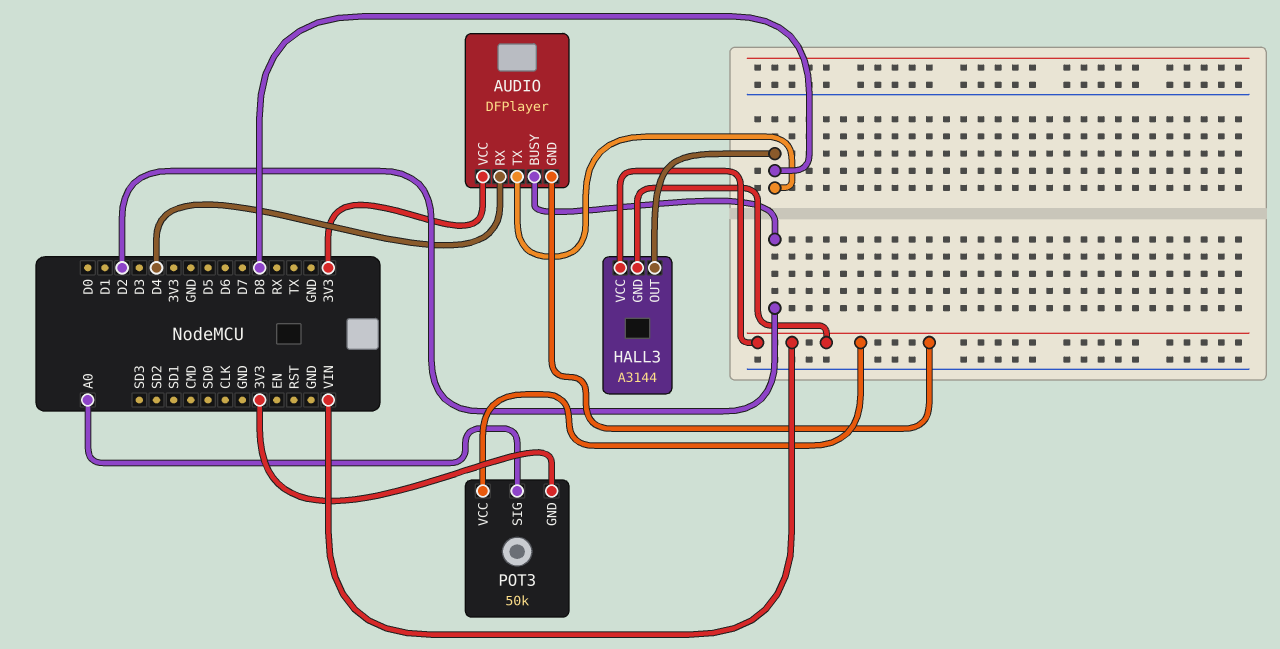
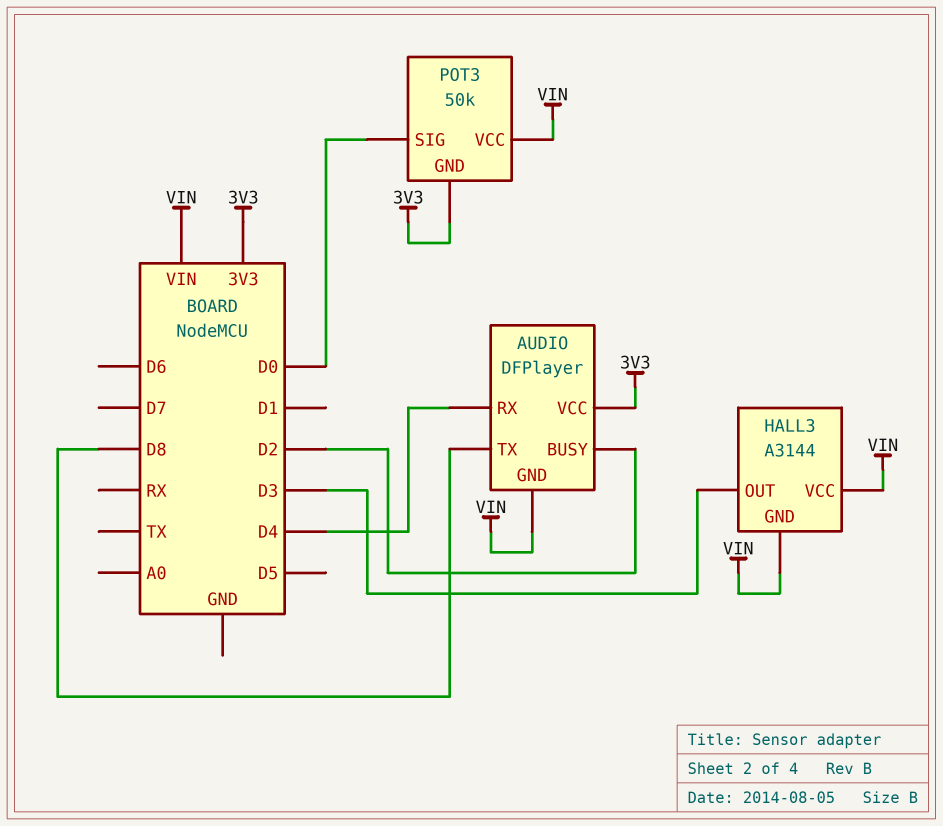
HALL3 pin OUT: D8 -> D3
POT3 pin SIG: A0 -> D0

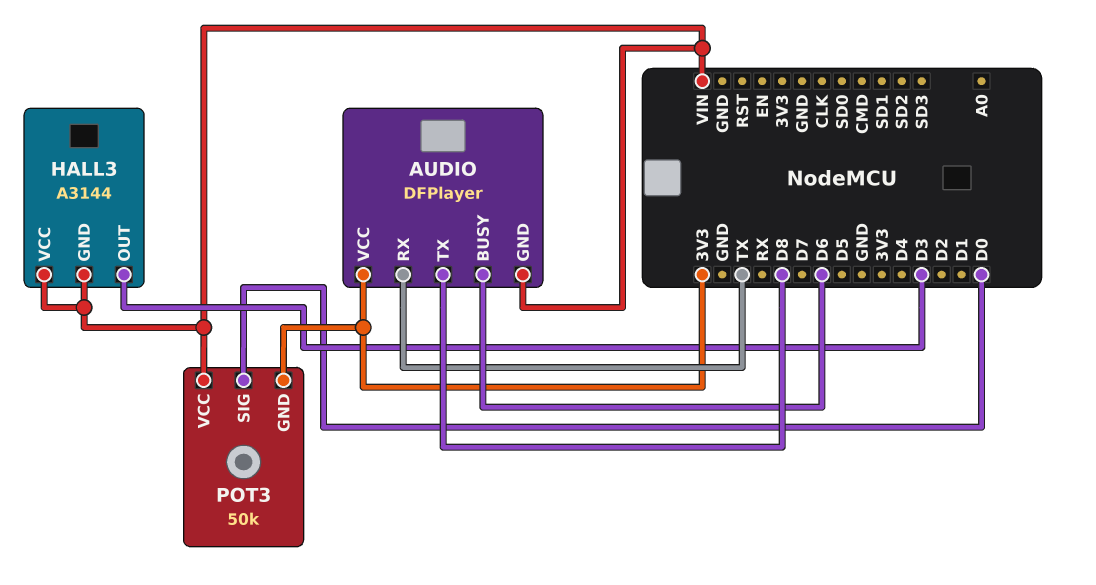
AUDIO pin BUSY: D2 -> D6
AUDIO pin RX: D4 -> TX

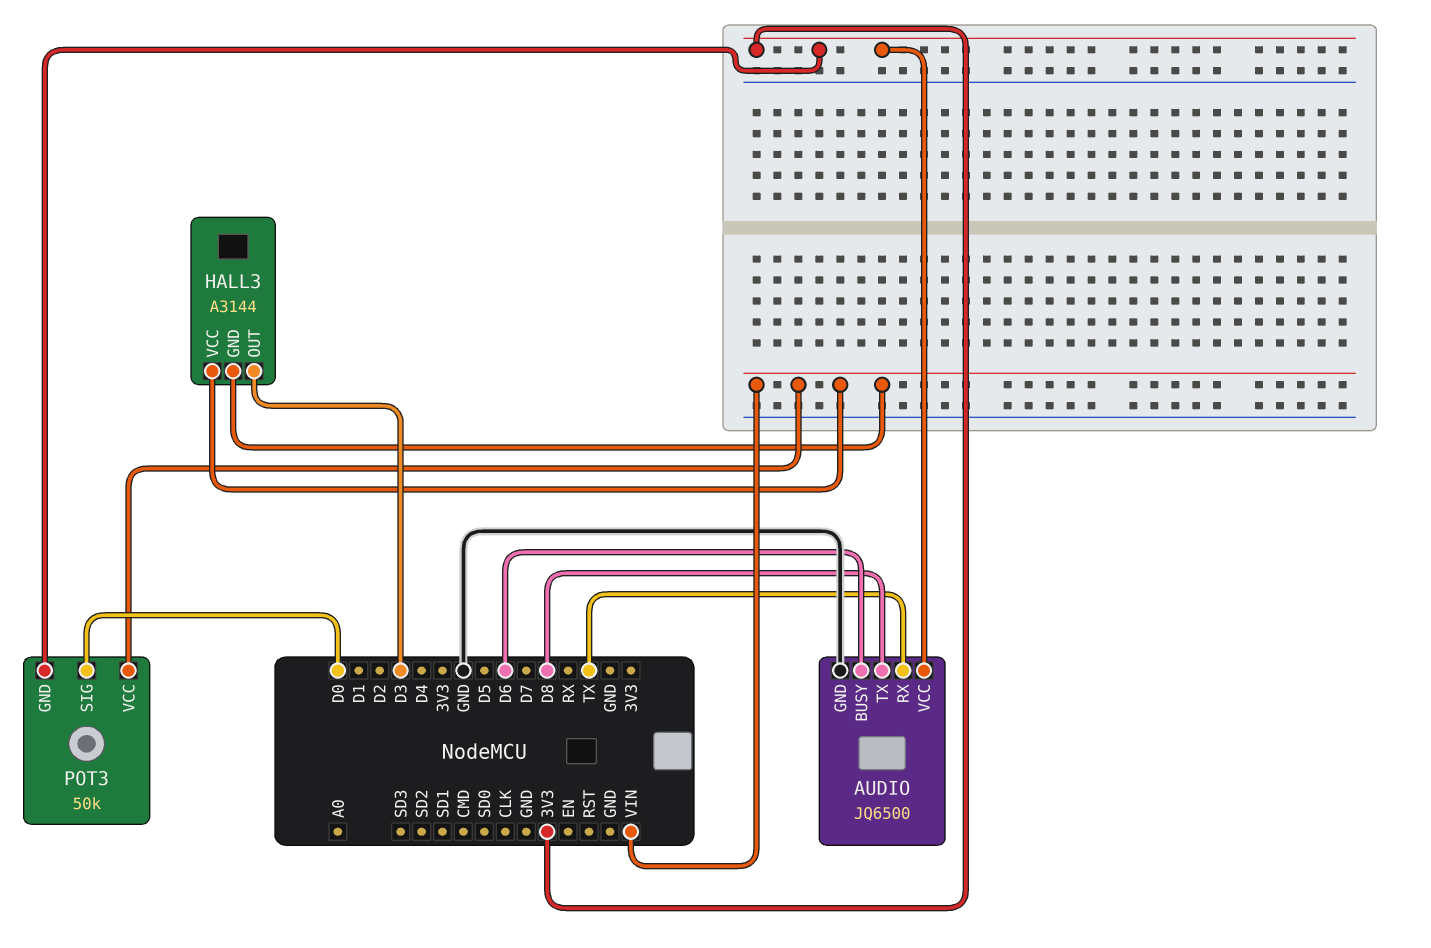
AUDIO: DFPlayer -> JQ6500
AUDIO pin GND: VIN -> GND

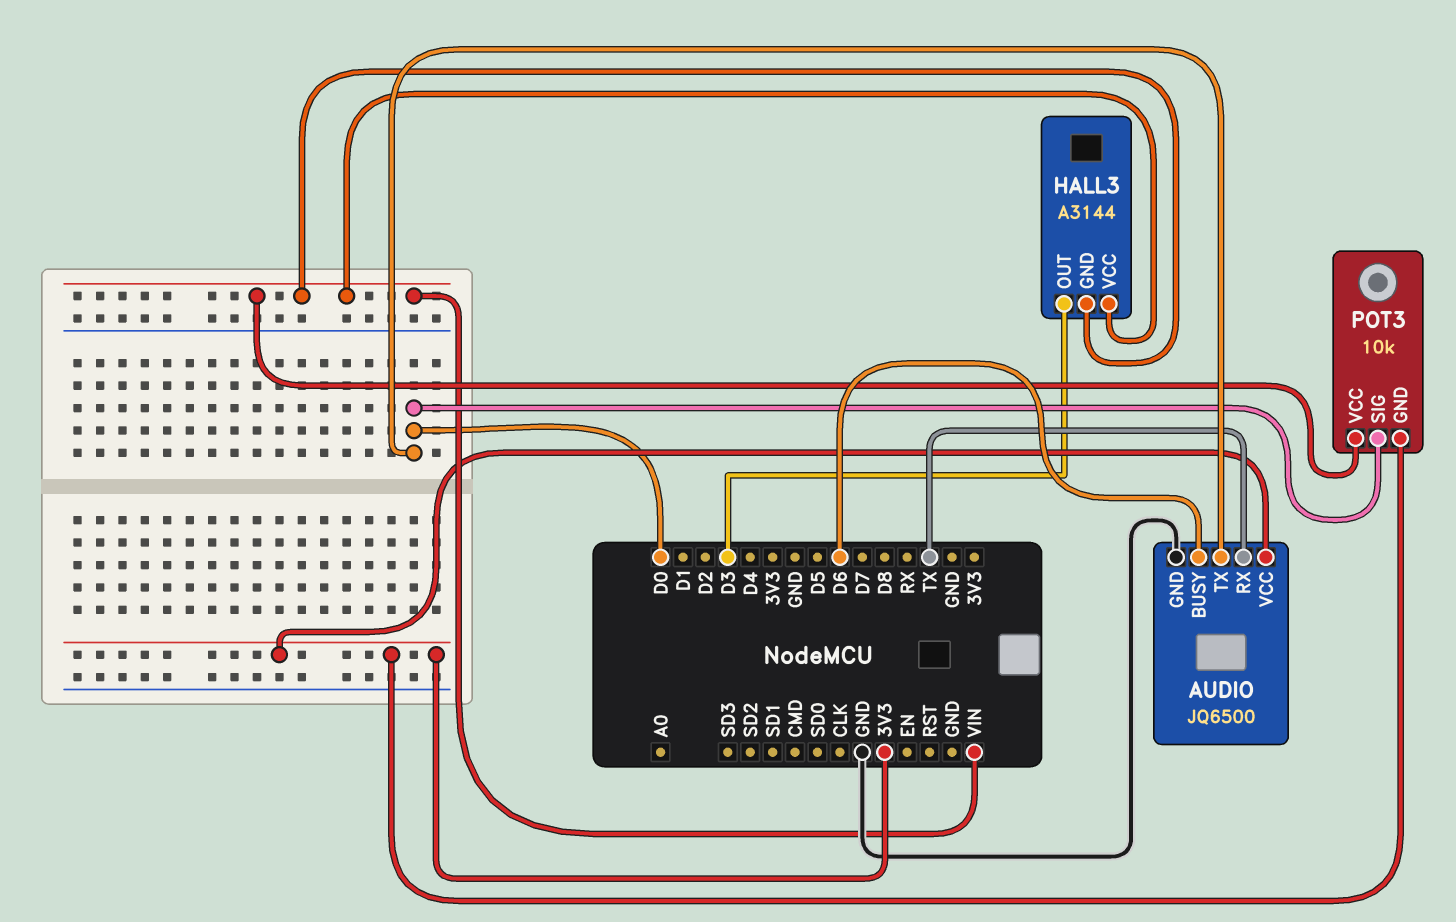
AUDIO pin TX: D8 -> D0
POT3: 50k -> 10k

